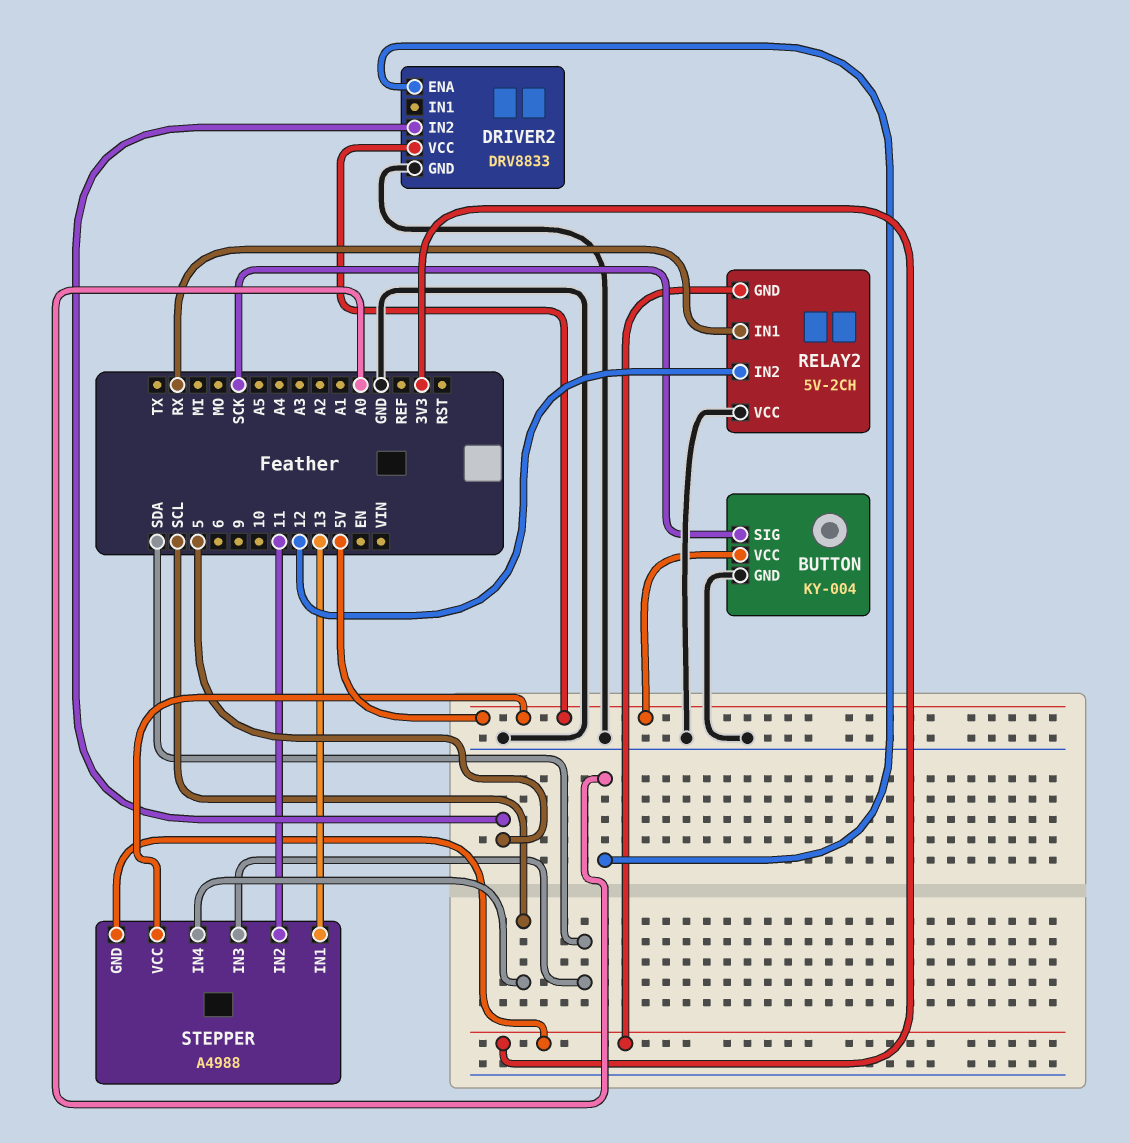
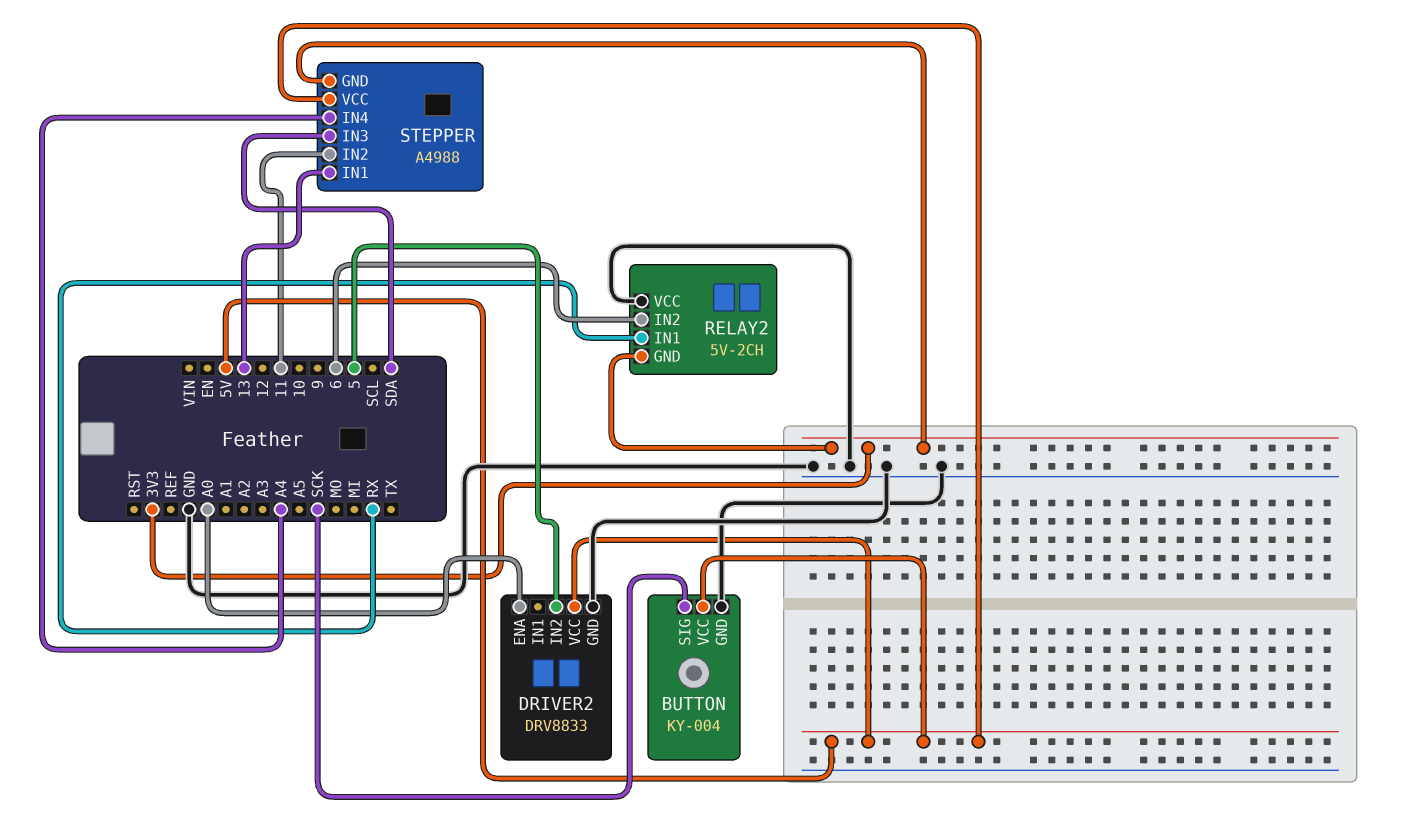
RELAY2 pin IN2: 12 -> 6
STEPPER pin IN4: SCL -> A4

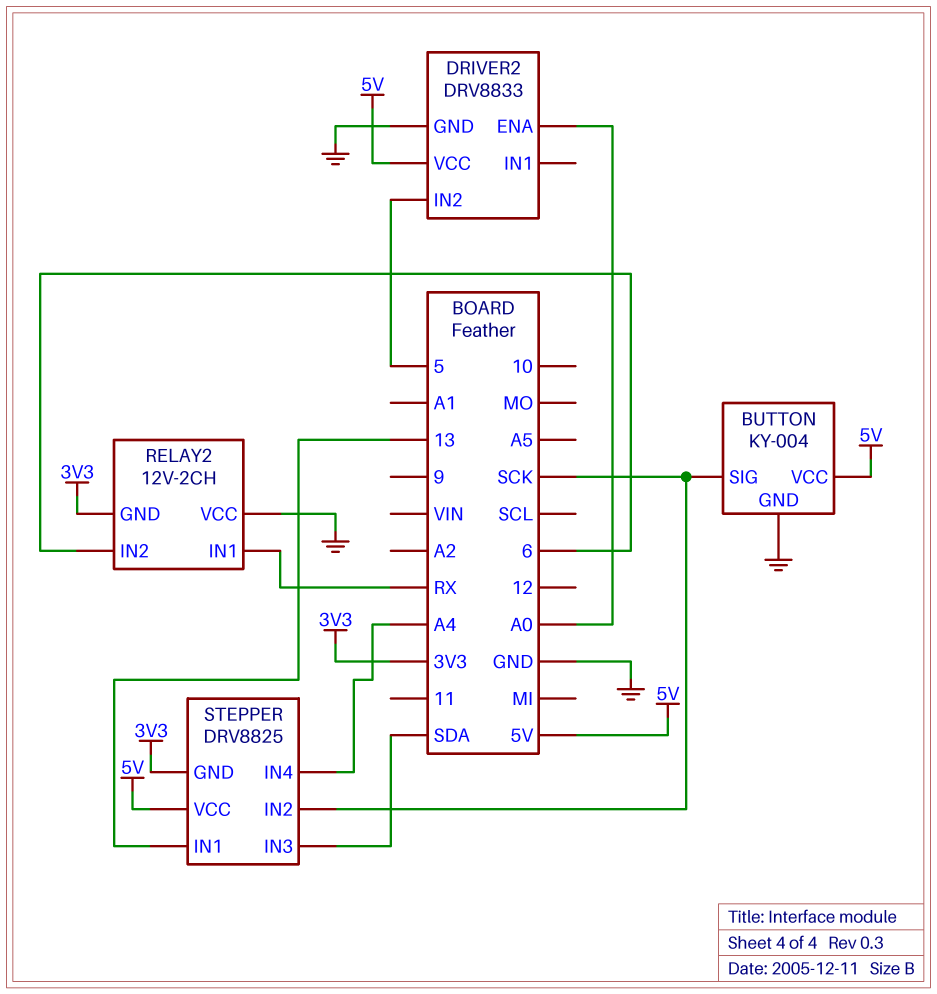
RELAY2: 5V-2CH -> 12V-2CH
STEPPER: A4988 -> DRV8825
STEPPER pin IN2: 11 -> SCK

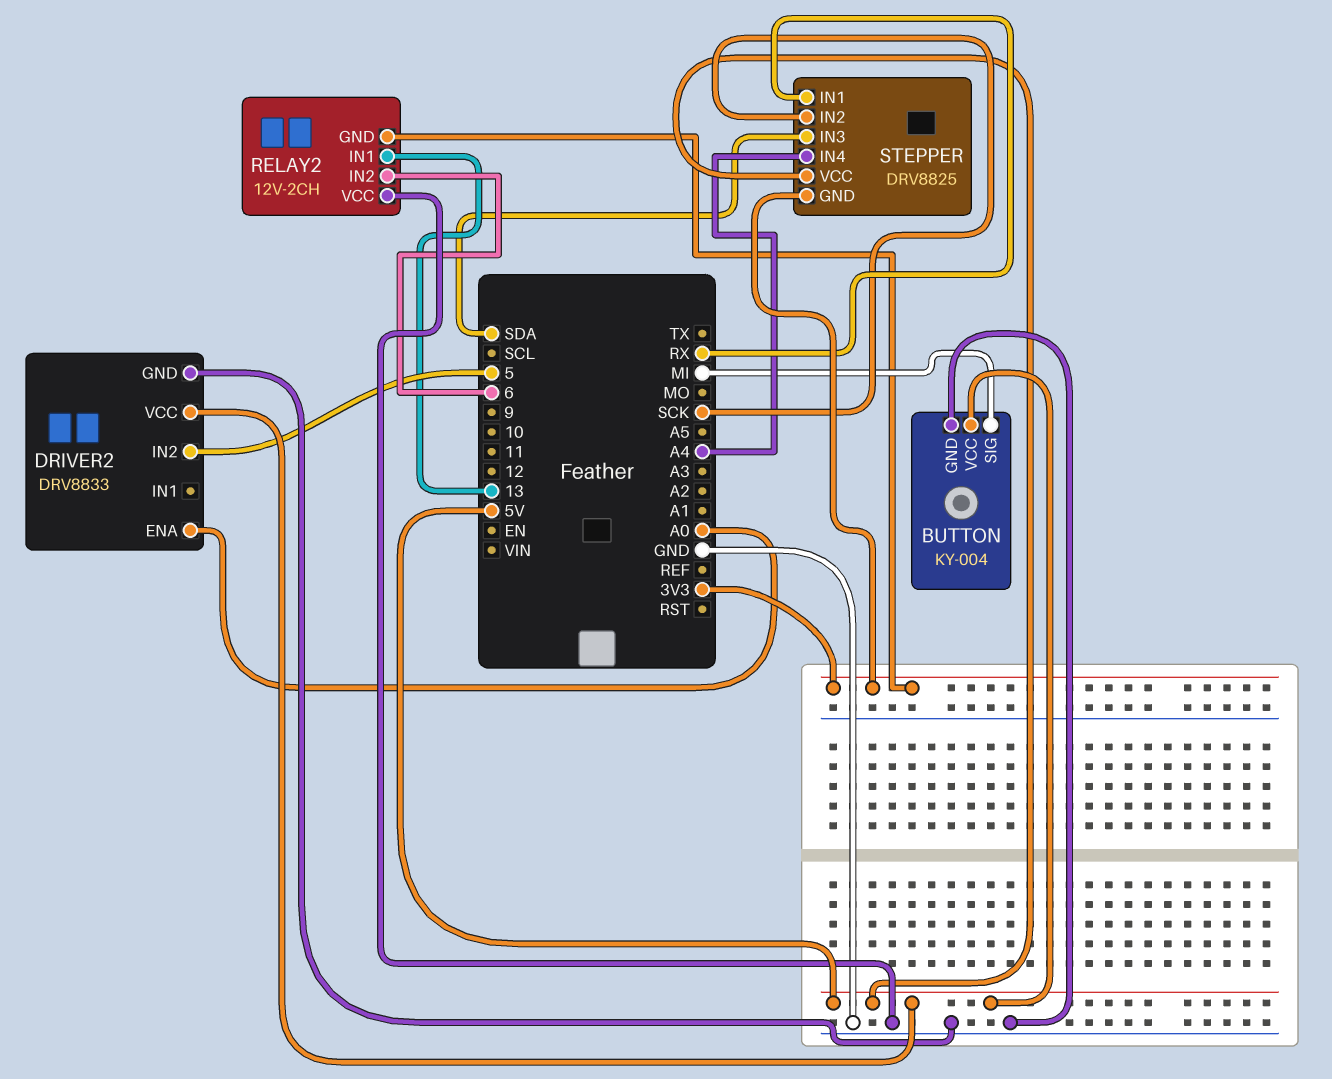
BUTTON pin SIG: SCK -> MI
RELAY2 pin IN1: RX -> 13
STEPPER pin IN1: 13 -> RX

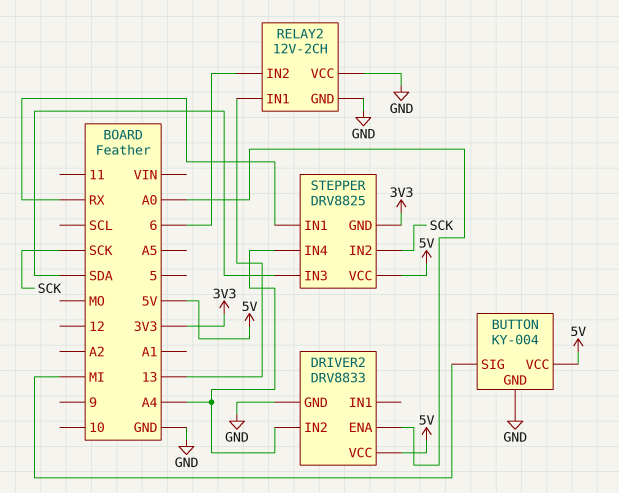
DRIVER2 pin IN2: 5 -> A4
RELAY2 pin GND: 3V3 -> GND

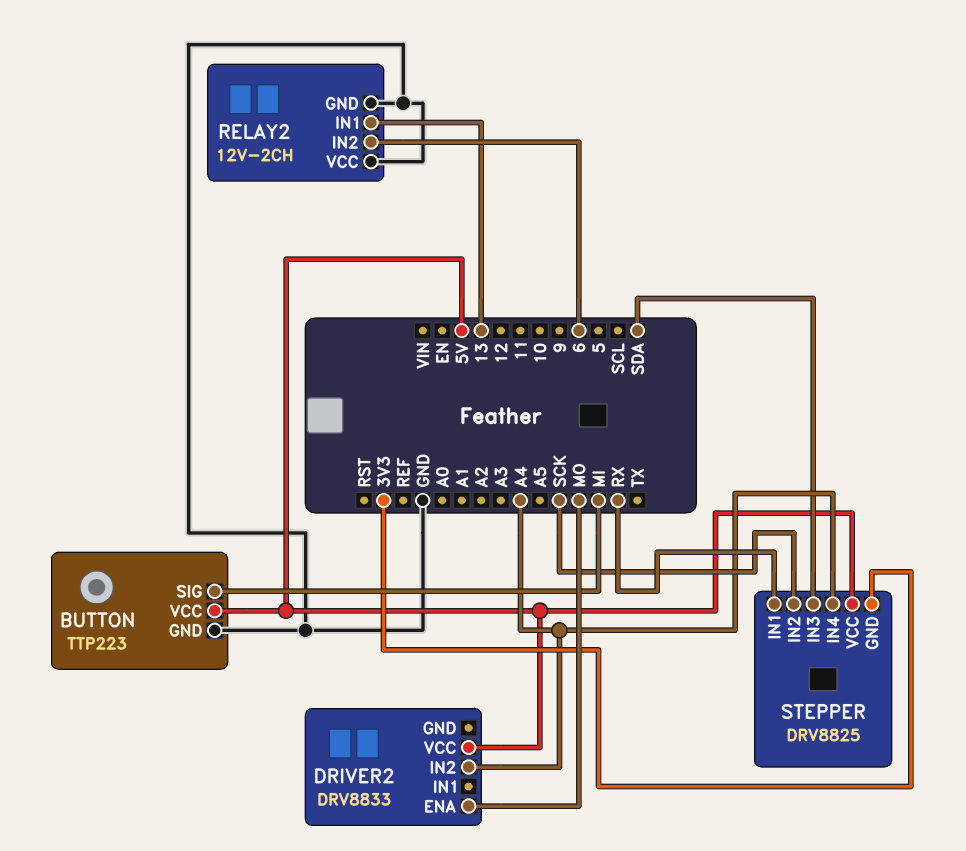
BUTTON: KY-004 -> TTP223
DRIVER2 pin ENA: A0 -> MO
DRIVER2 pin GND: GND -> none

